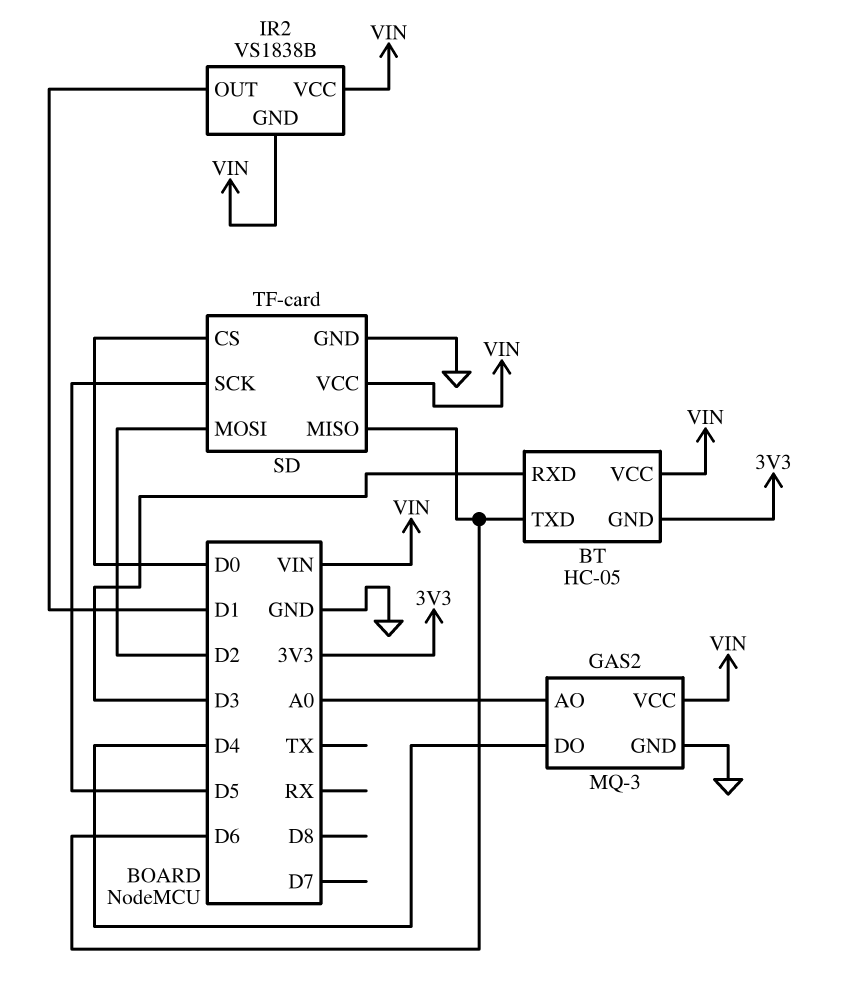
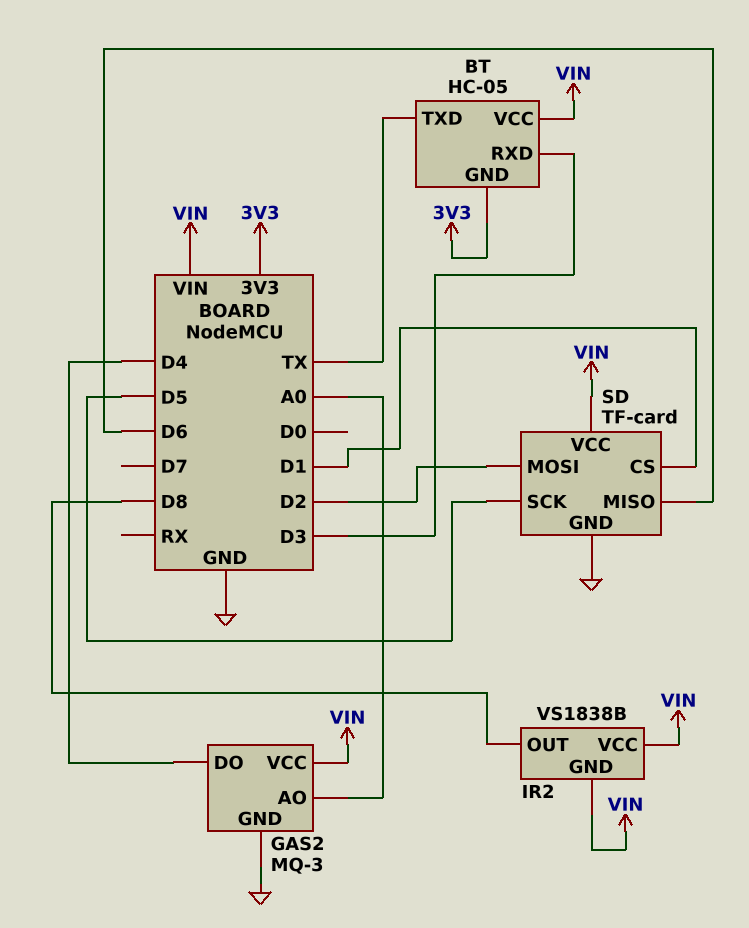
BT pin TXD: D6 -> TX
IR2 pin OUT: D1 -> D8
SD pin CS: D0 -> D1

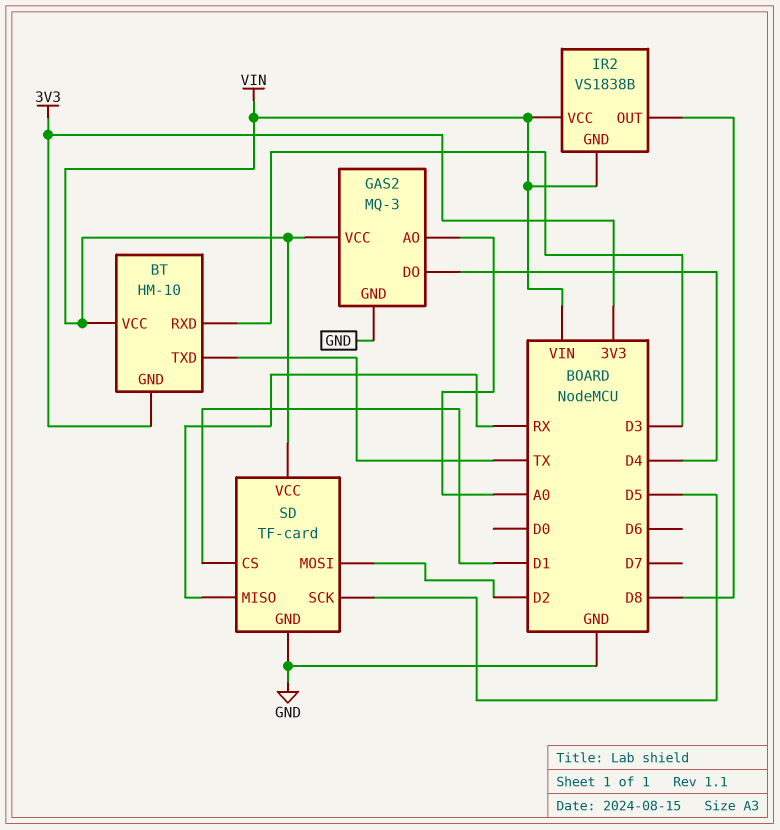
BT: HC-05 -> HM-10
SD pin MISO: D6 -> RX

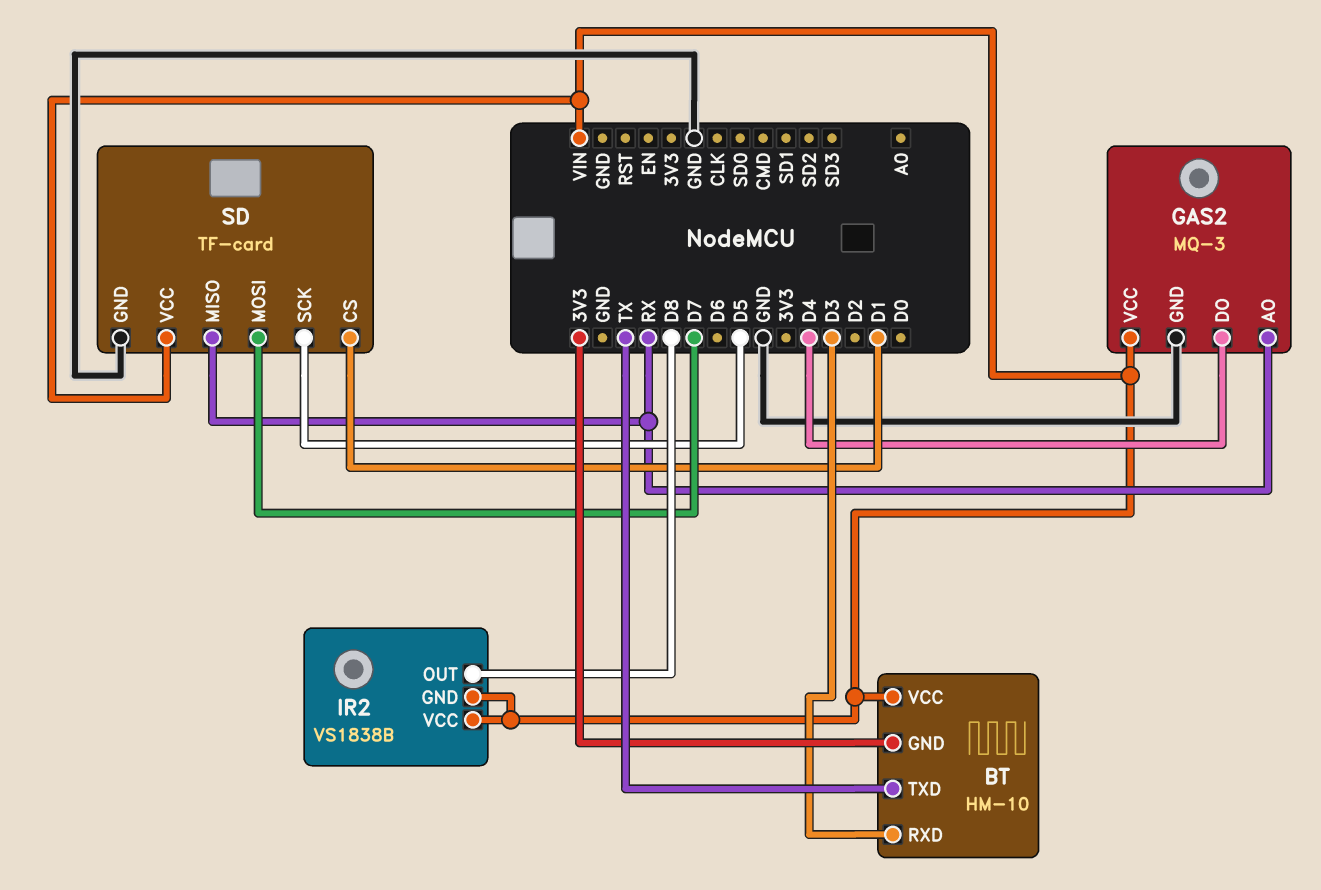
GAS2 pin AO: A0 -> RX
SD pin MOSI: D2 -> D7

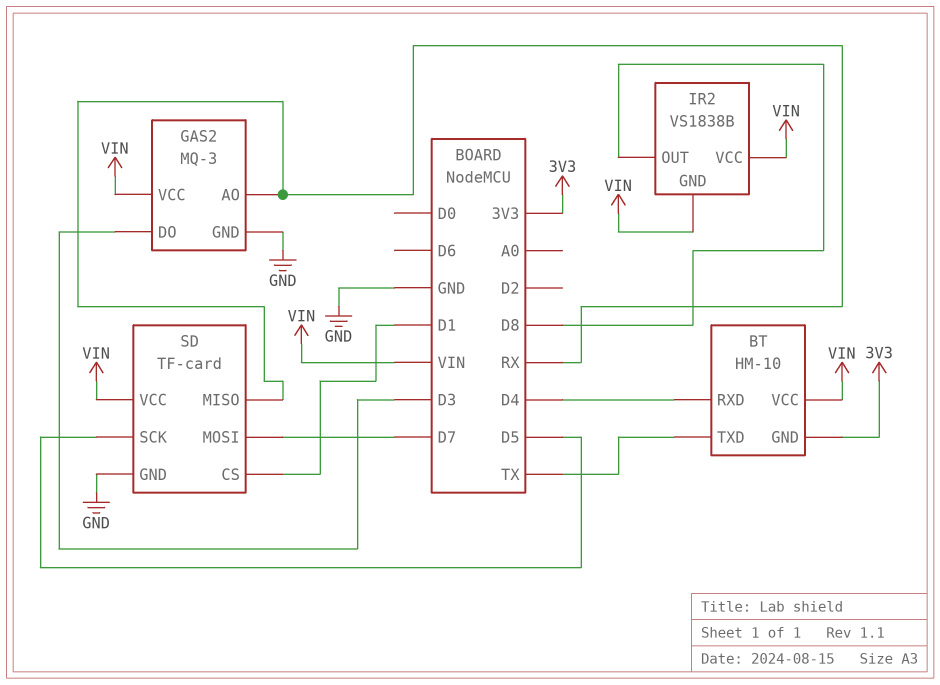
BT pin RXD: D3 -> D4
GAS2 pin DO: D4 -> D3

